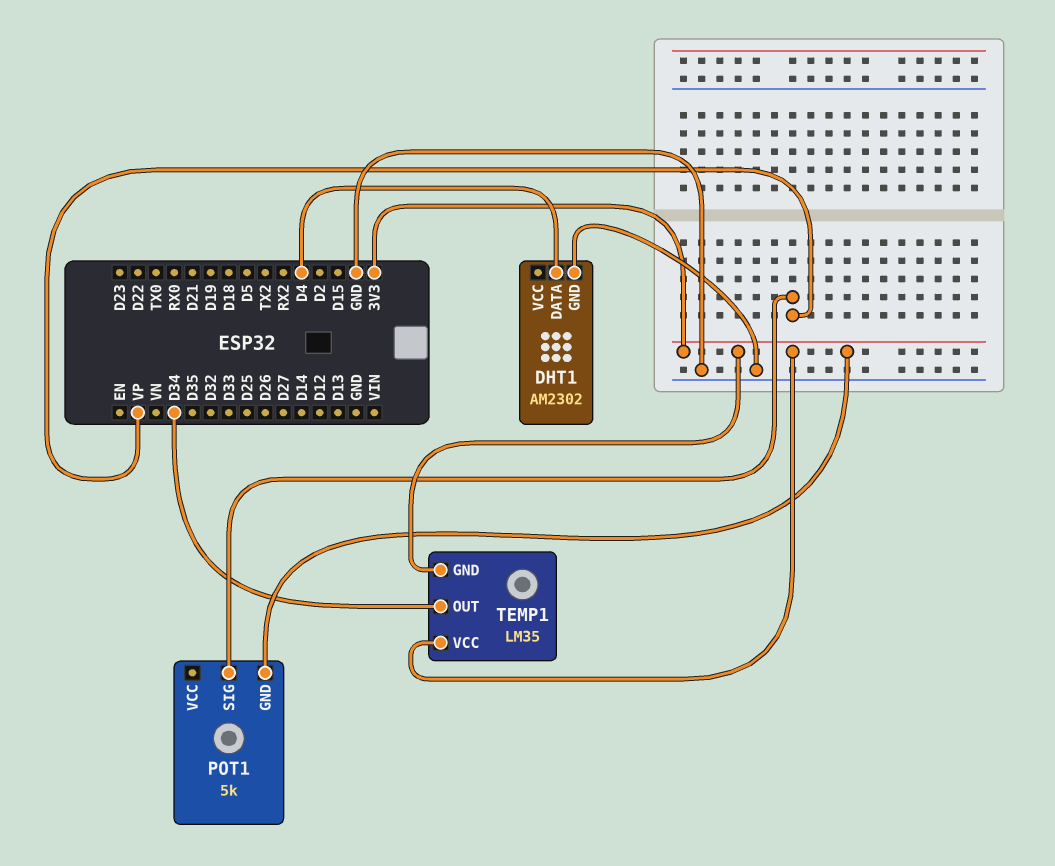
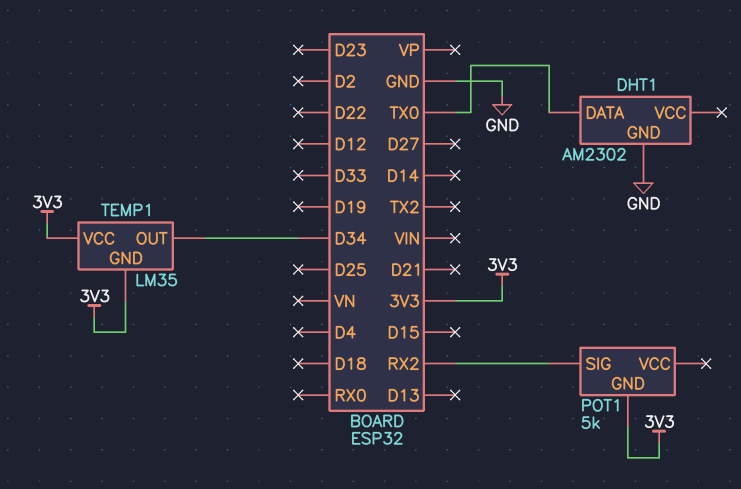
DHT1 pin DATA: D4 -> TX0
POT1 pin SIG: VP -> RX2

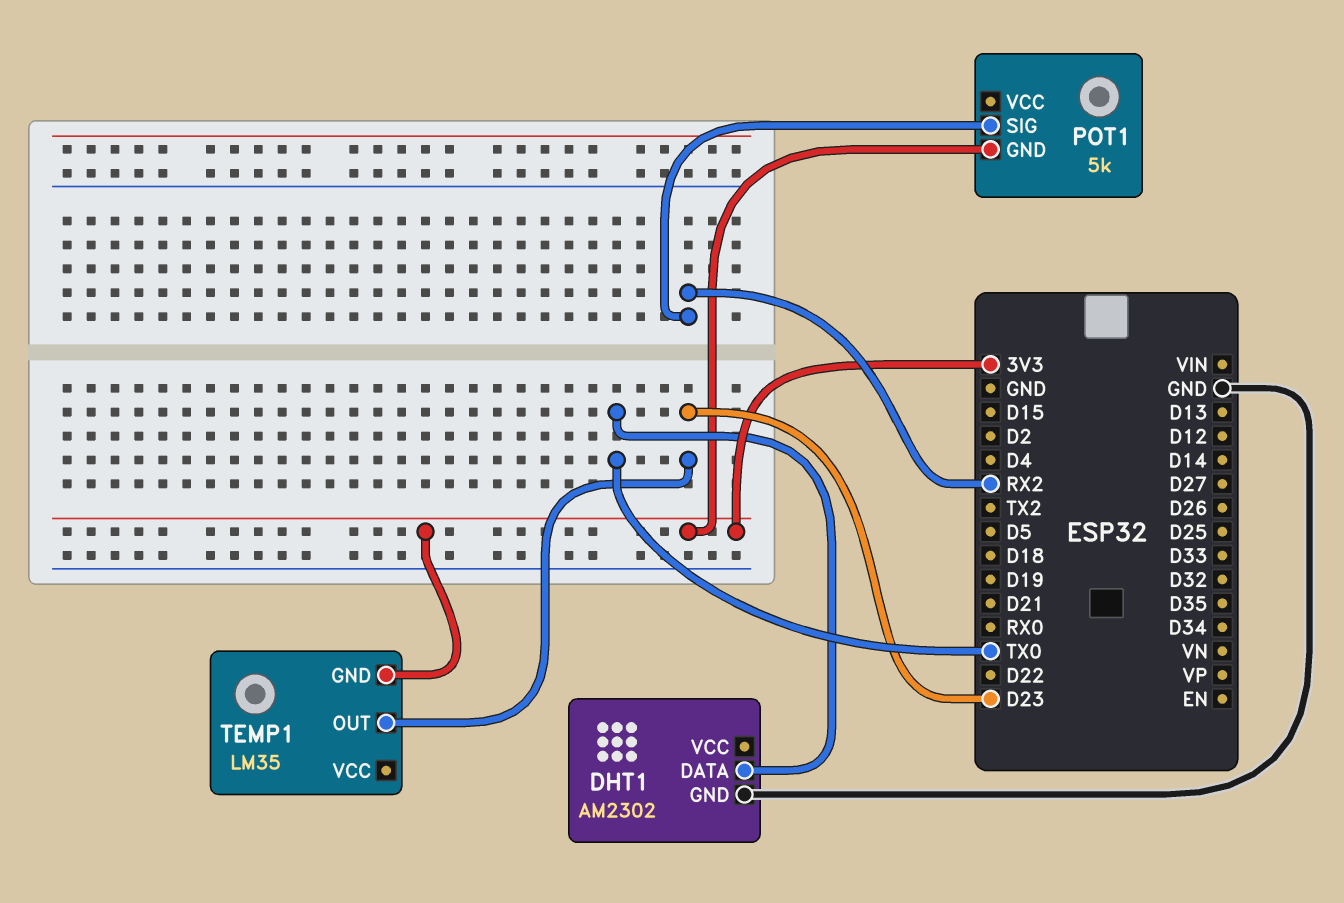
TEMP1 pin OUT: D34 -> D23
TEMP1 pin VCC: 3V3 -> none

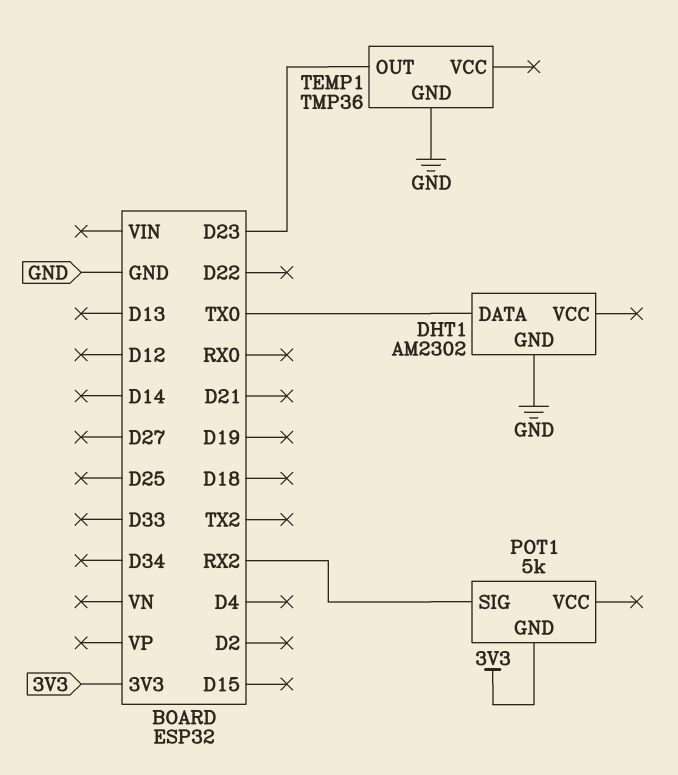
TEMP1: LM35 -> TMP36
TEMP1 pin GND: 3V3 -> GND

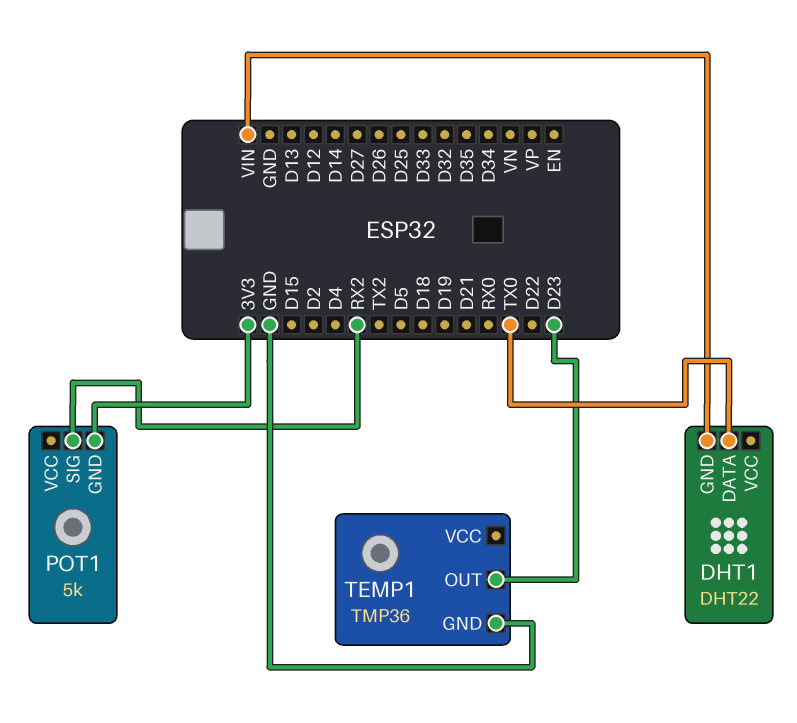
DHT1: AM2302 -> DHT22
DHT1 pin GND: GND -> VIN

